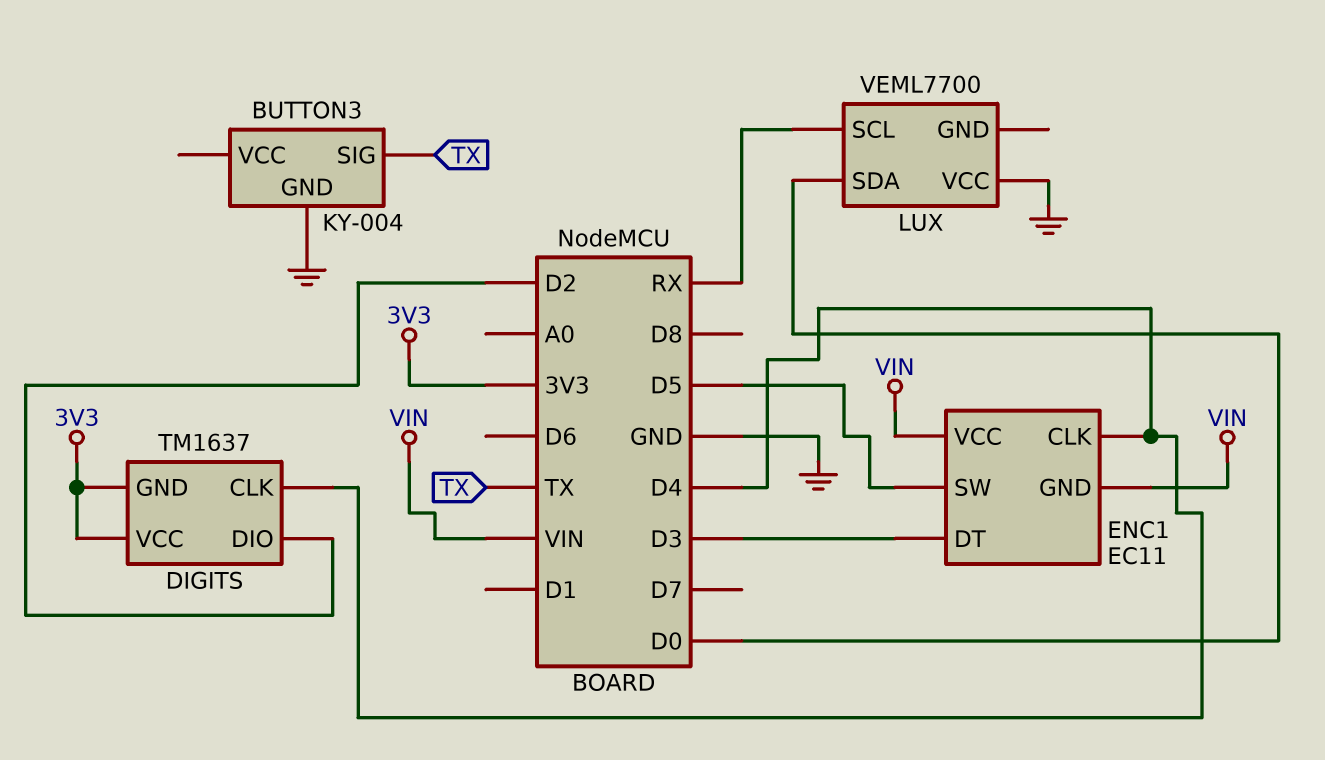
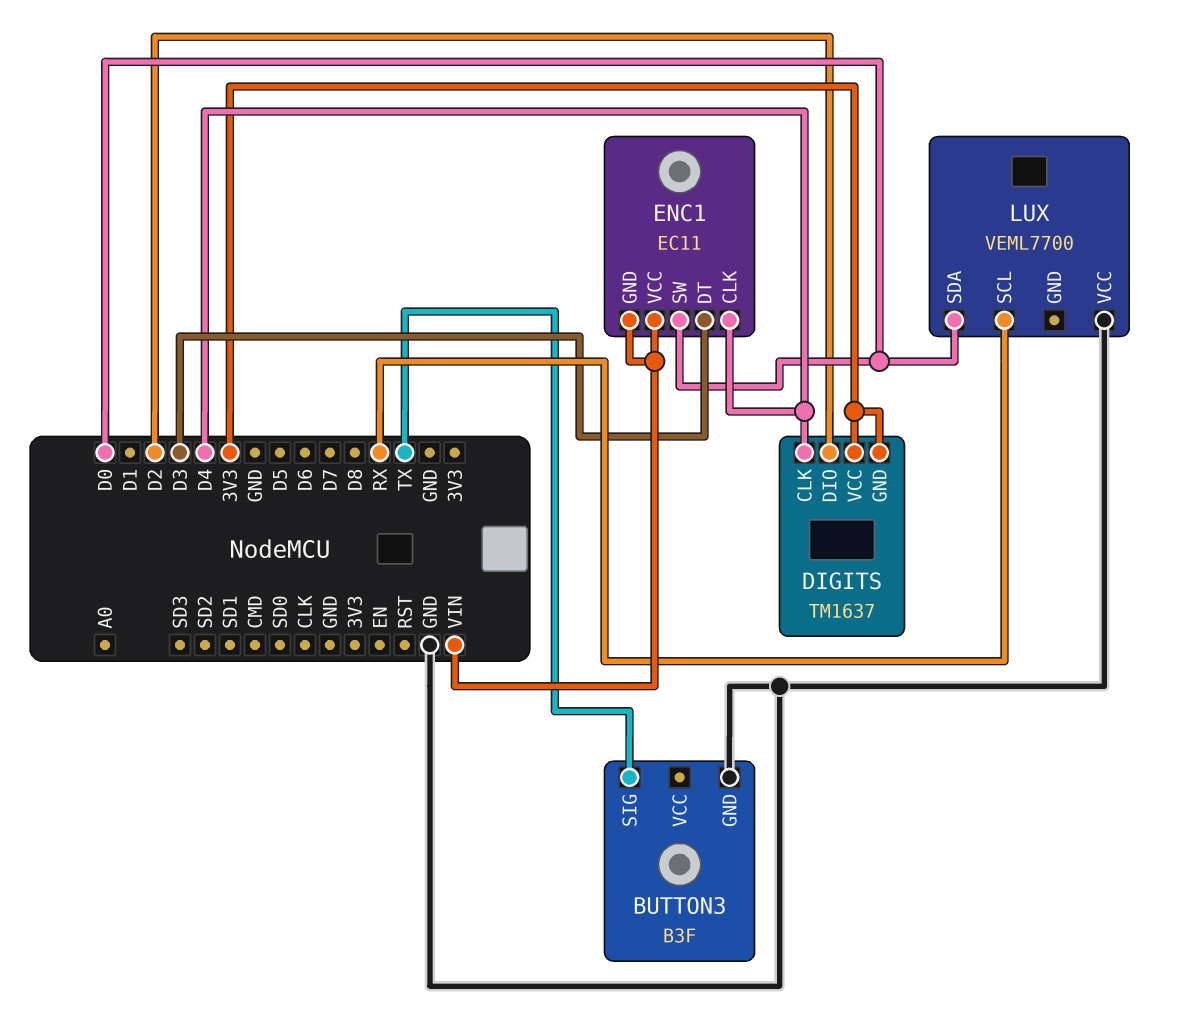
BUTTON3: KY-004 -> B3F
ENC1 pin SW: D5 -> D0

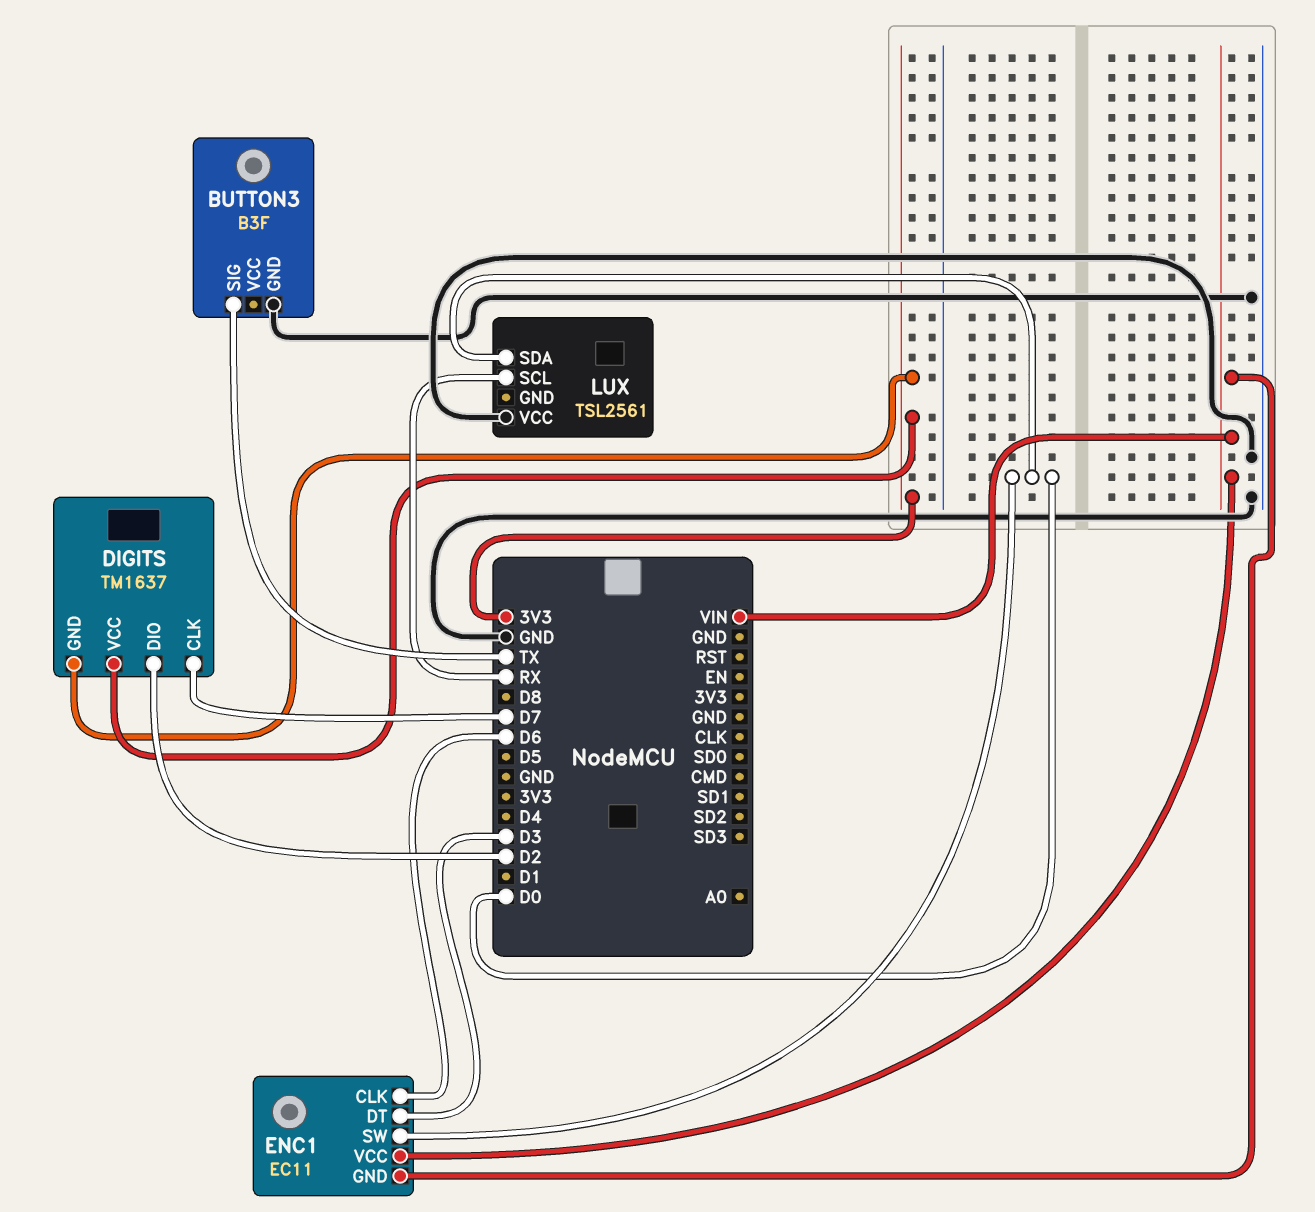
DIGITS pin CLK: D4 -> D7
ENC1 pin CLK: D4 -> D6
LUX: VEML7700 -> TSL2561

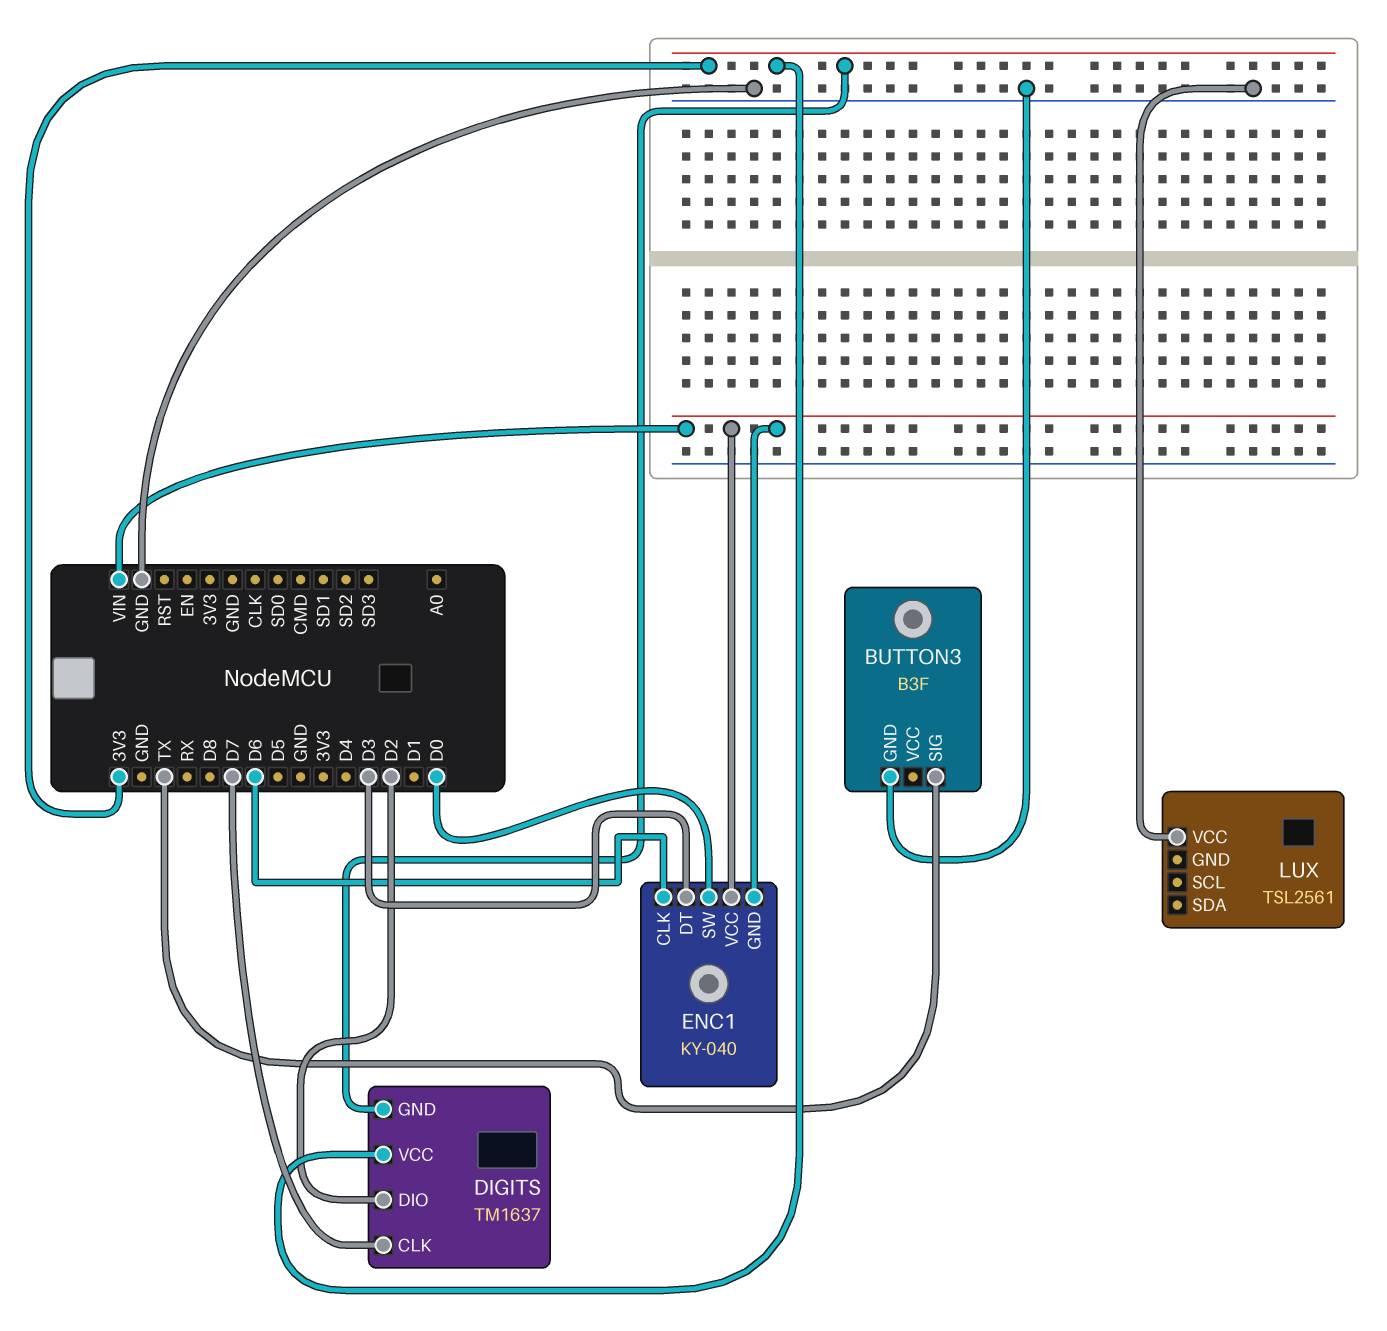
ENC1: EC11 -> KY-040
LUX pin SCL: RX -> none
LUX pin SDA: D0 -> none

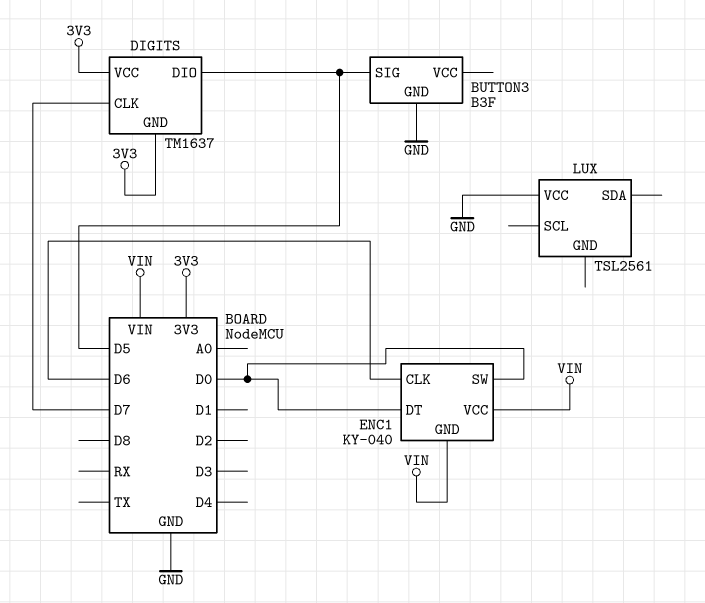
BUTTON3 pin SIG: TX -> D5
DIGITS pin DIO: D2 -> D5
ENC1 pin DT: D3 -> D0

